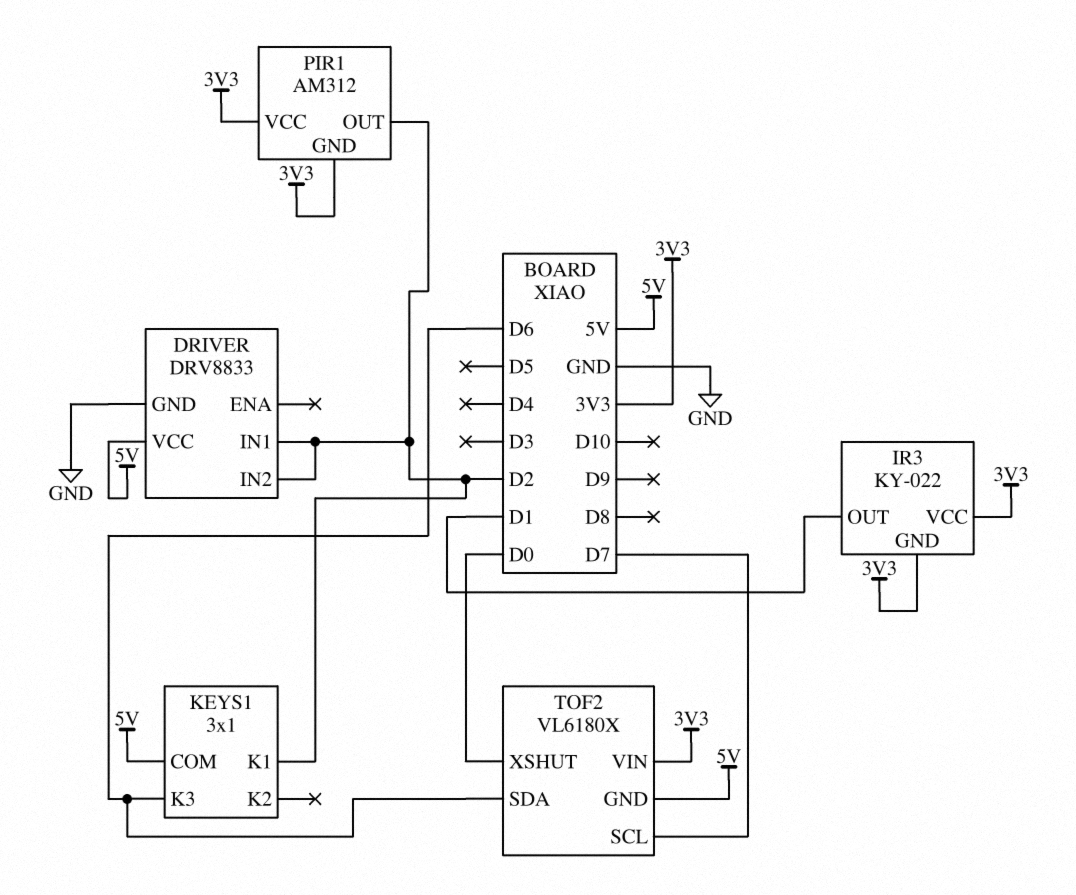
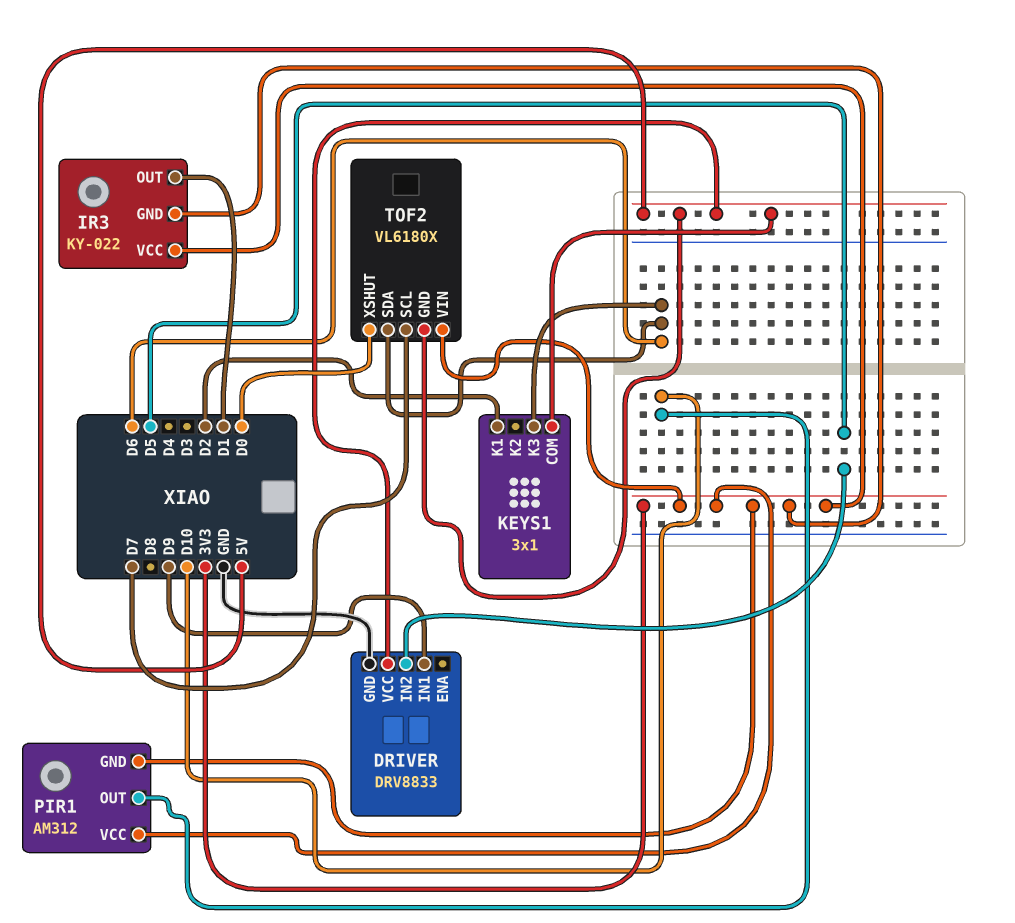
DRIVER pin IN1: D2 -> D9
DRIVER pin IN2: D2 -> D5
PIR1 pin OUT: D2 -> D10

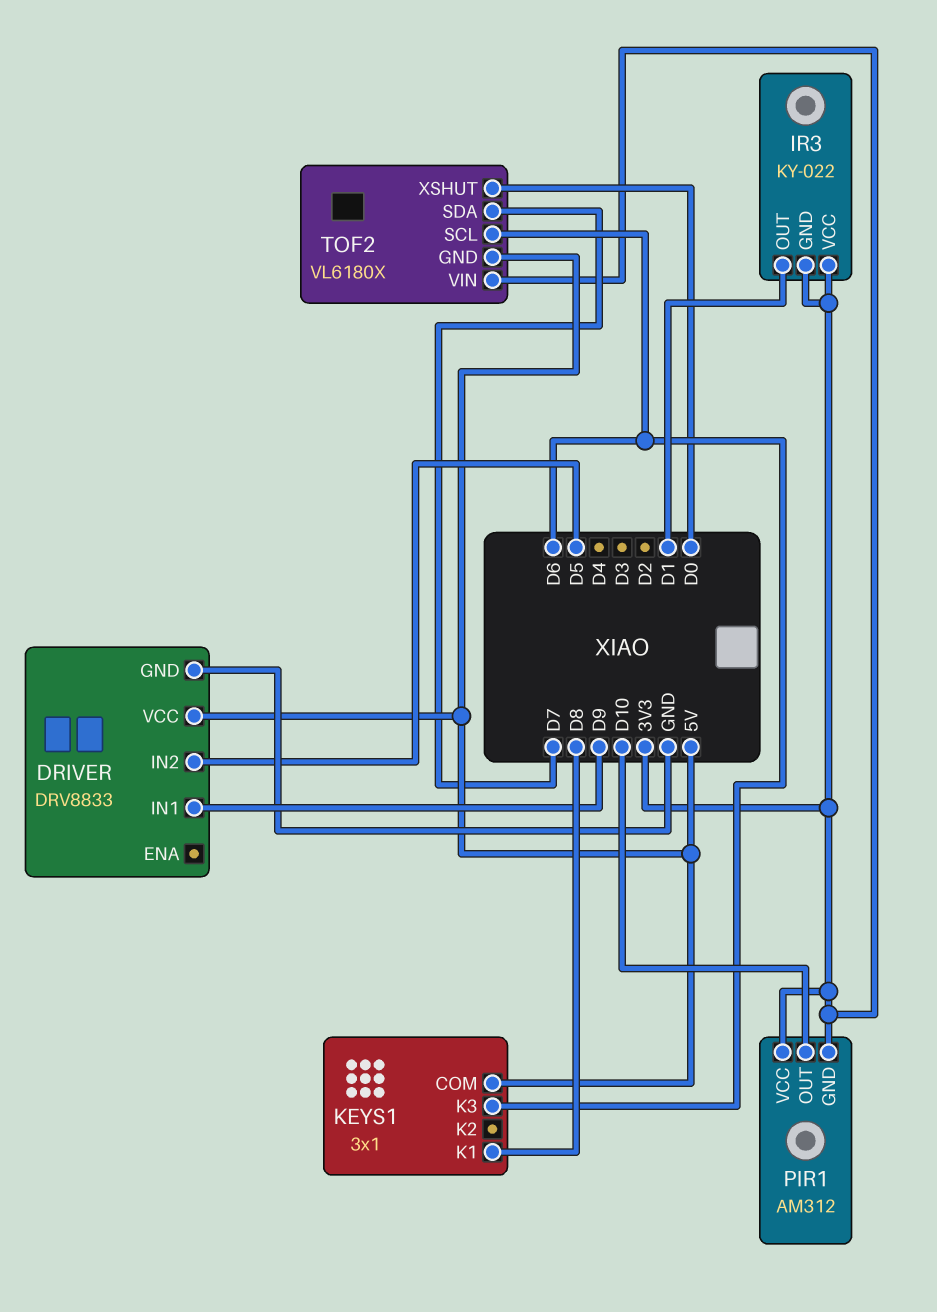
KEYS1 pin K1: D2 -> D8
TOF2 pin SCL: D7 -> D6
TOF2 pin SDA: D6 -> D7

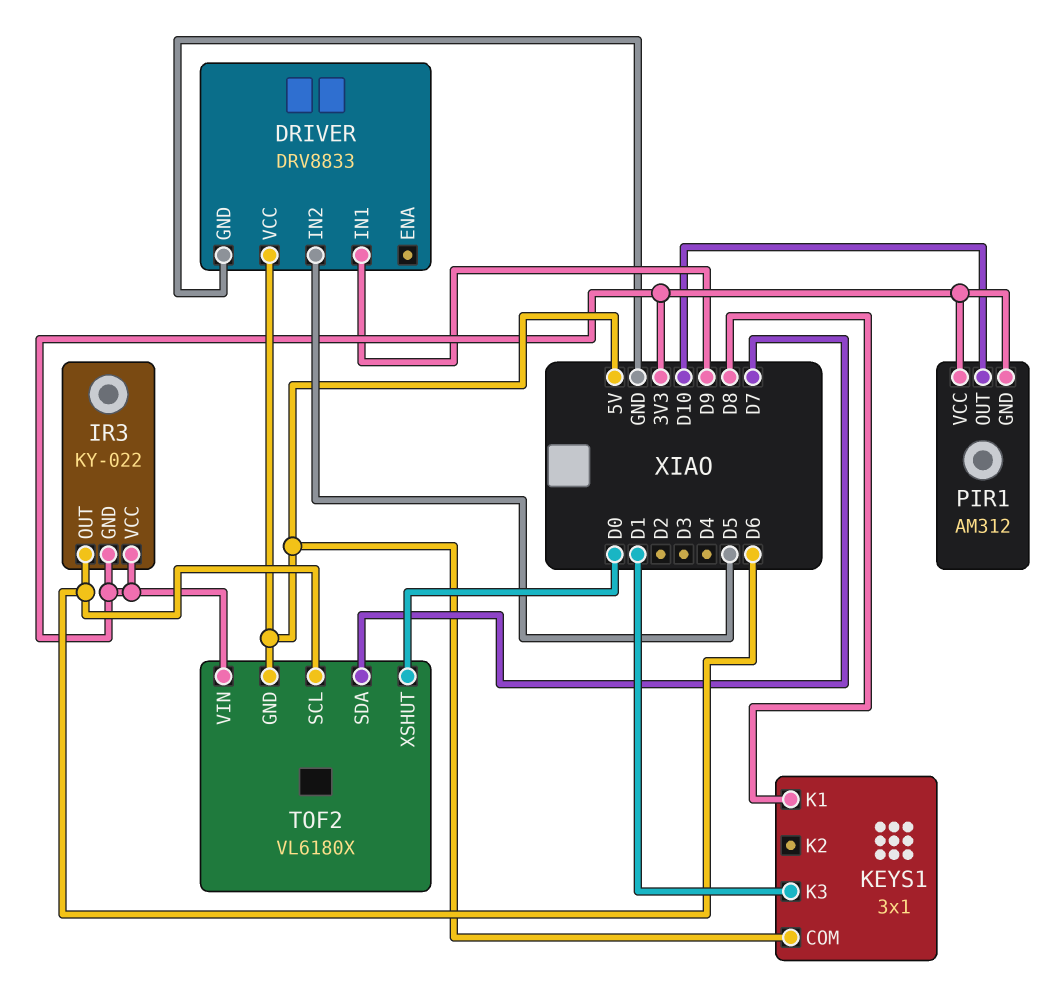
IR3 pin OUT: D1 -> D6
KEYS1 pin K3: D6 -> D1

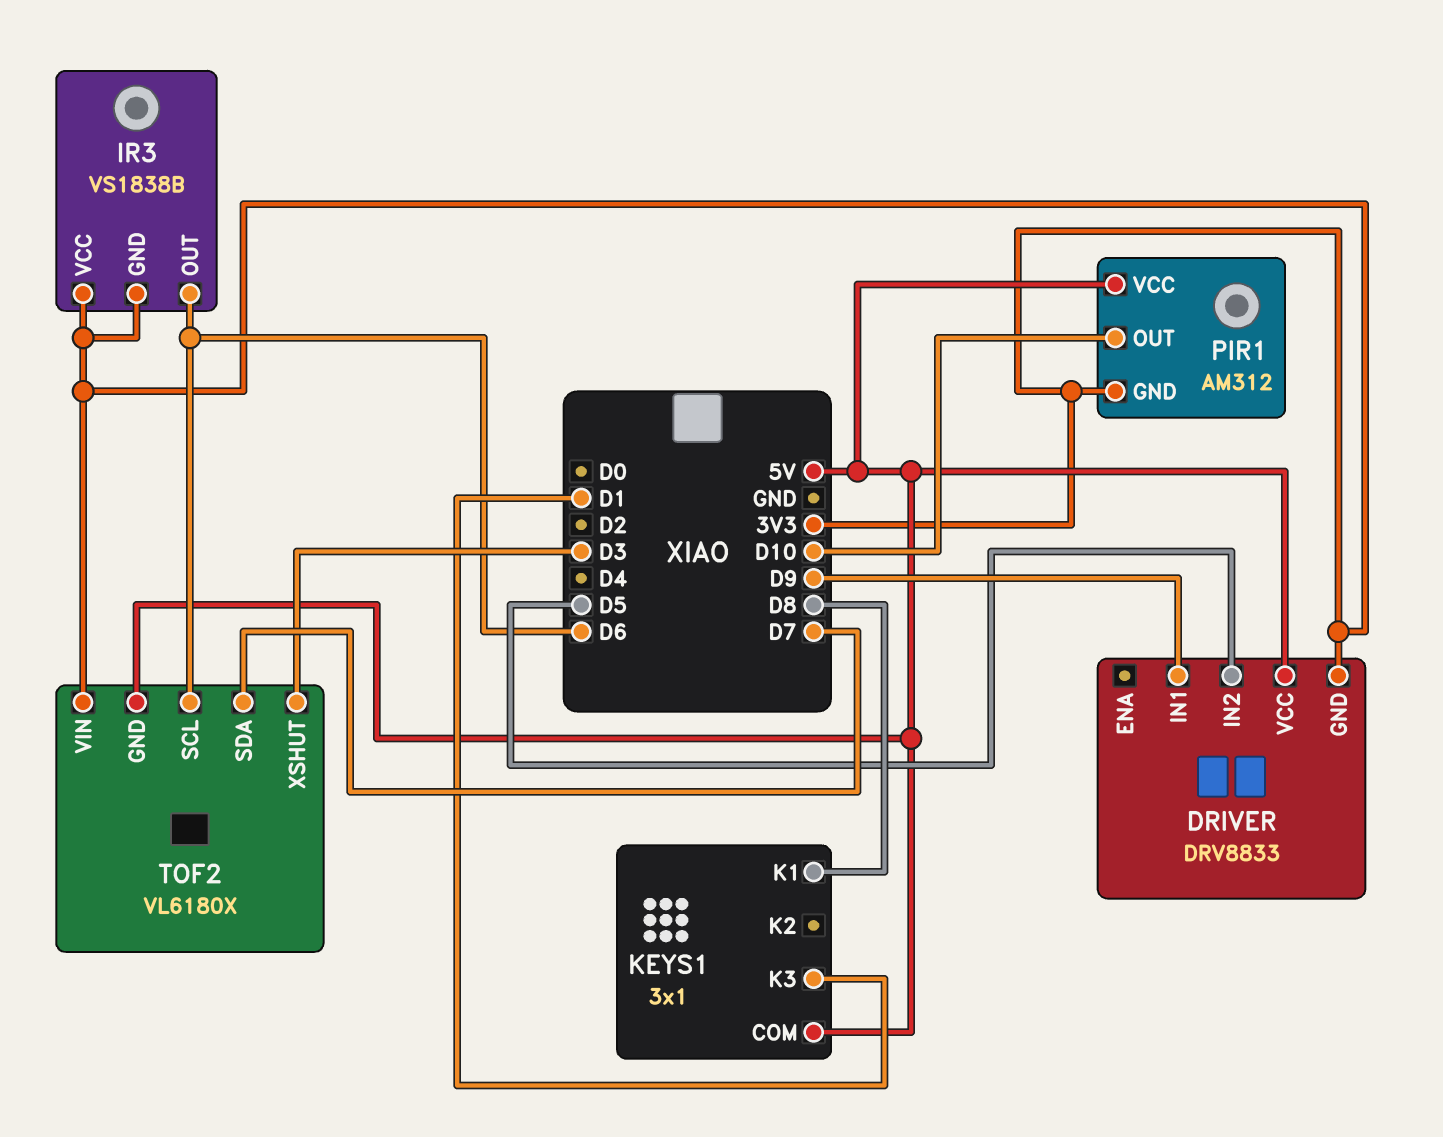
DRIVER pin GND: GND -> 3V3
IR3: KY-022 -> VS1838B
PIR1 pin VCC: 3V3 -> 5V
TOF2 pin XSHUT: D0 -> D3

